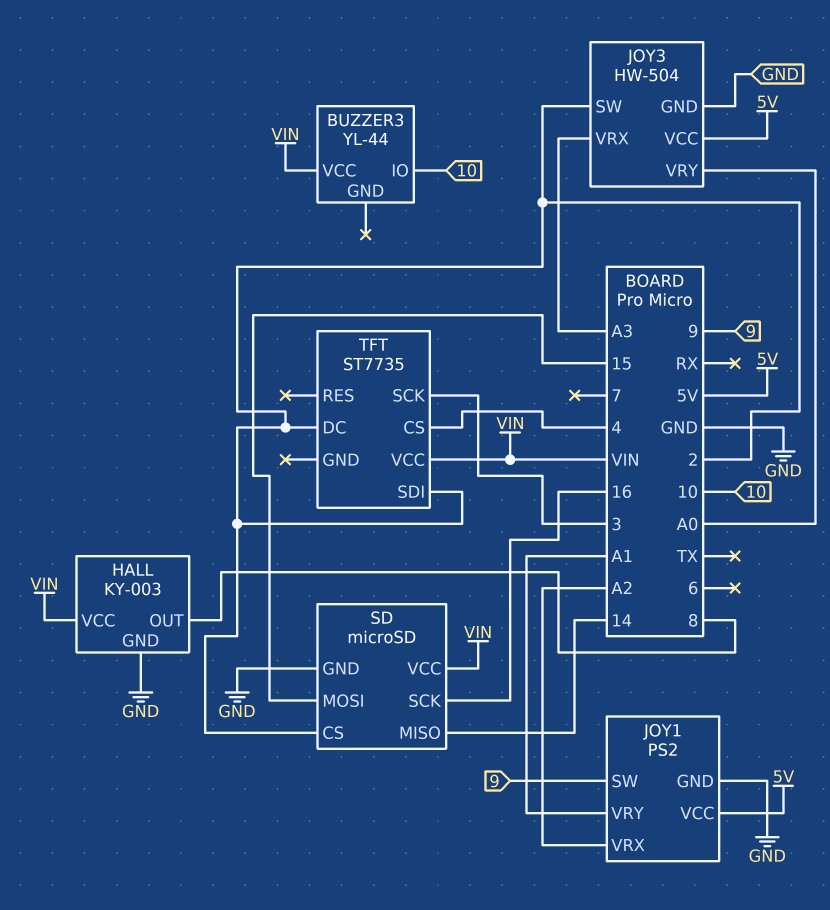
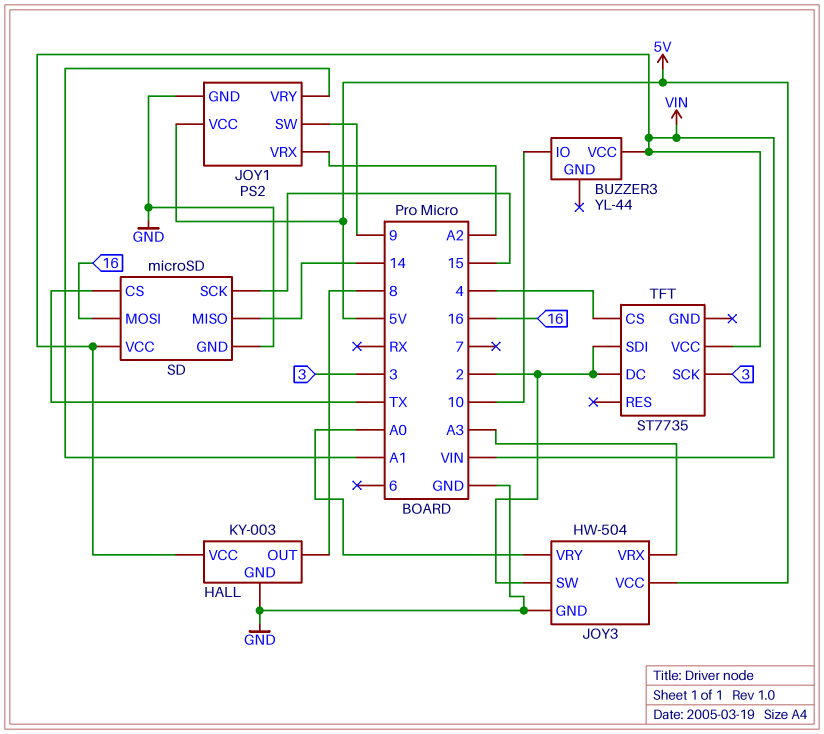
SD pin CS: 2 -> TX
SD pin MOSI: 15 -> 16
SD pin SCK: 16 -> 15

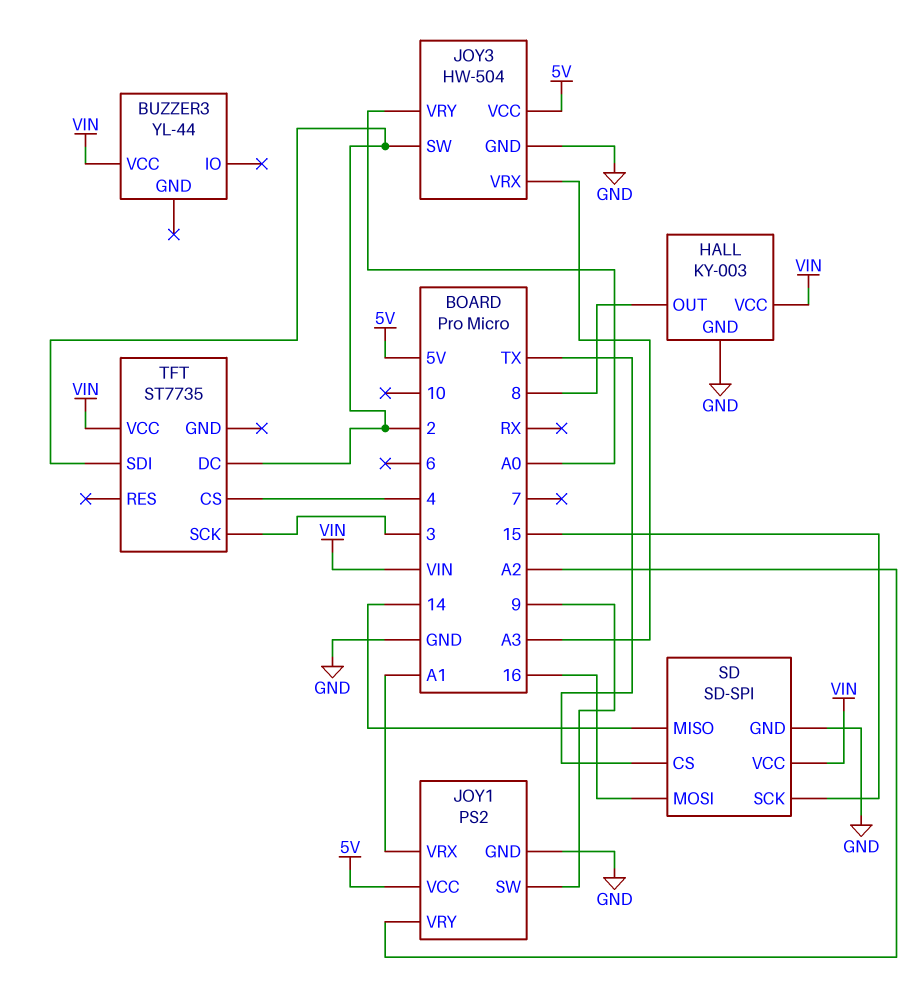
BUZZER3 pin IO: 10 -> none
JOY1 pin VRX: A2 -> A1
JOY1 pin VRY: A1 -> A2
SD: microSD -> SD-SPI

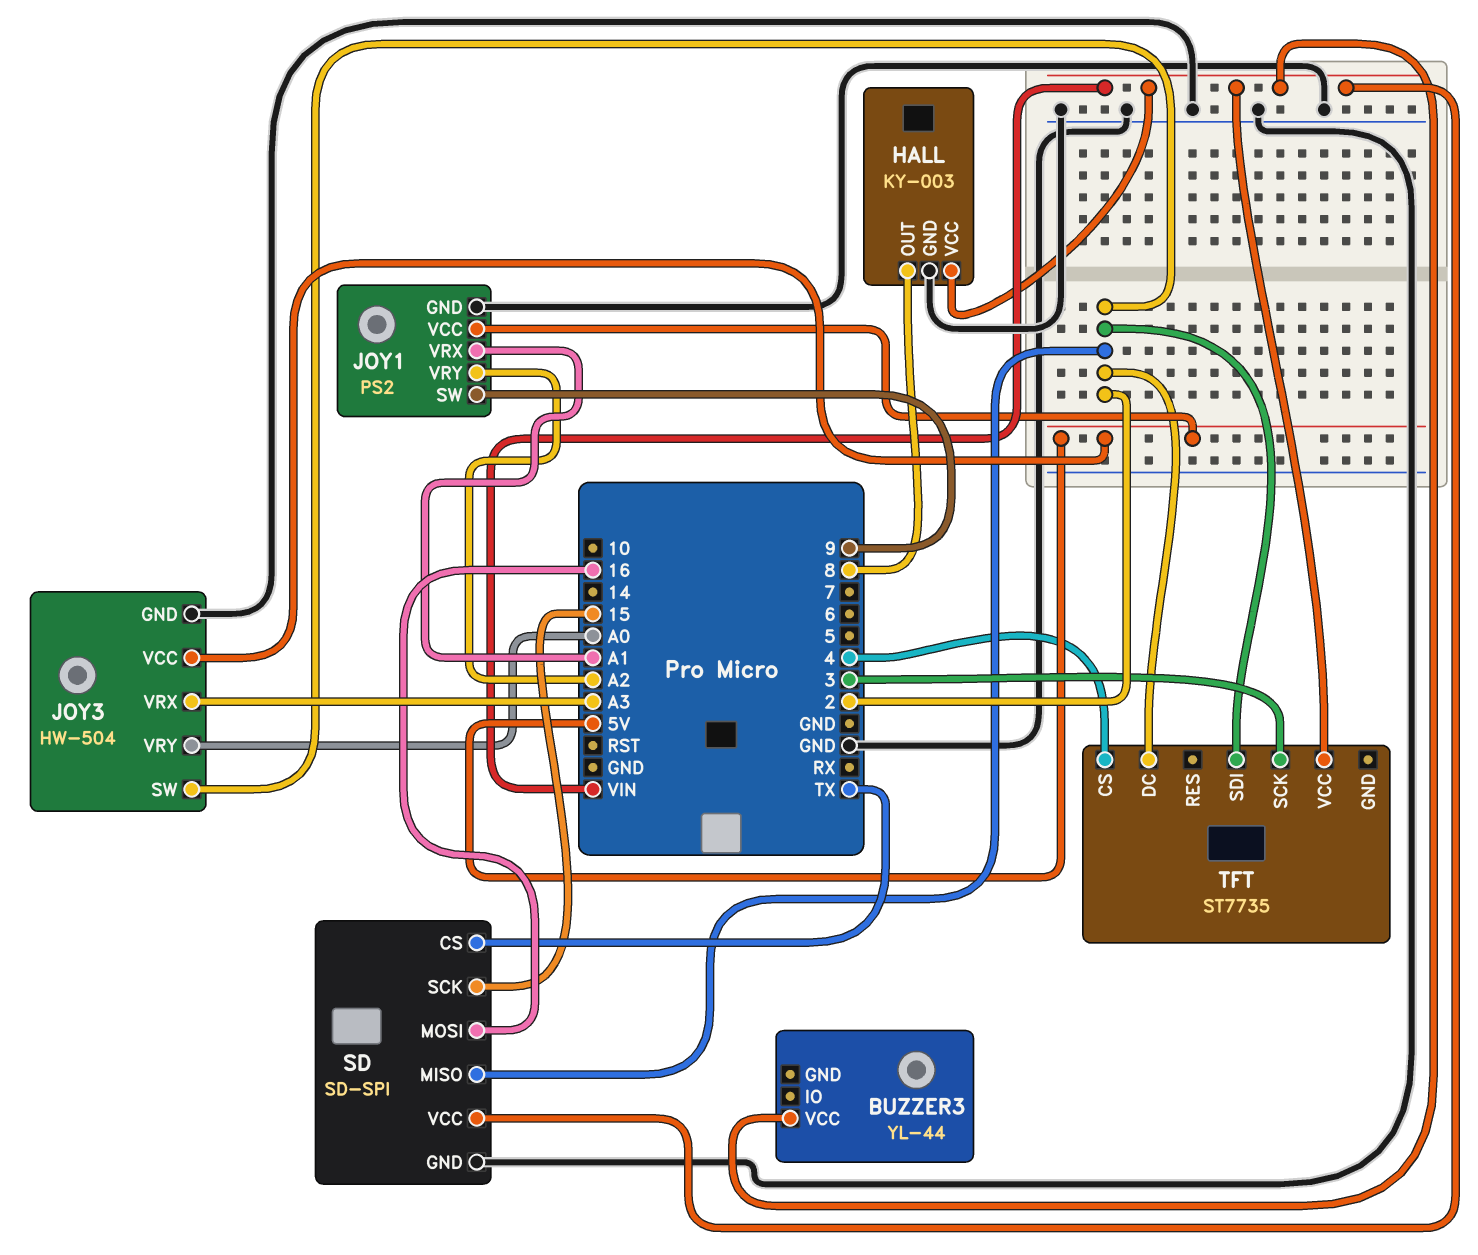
SD pin MISO: 14 -> 2

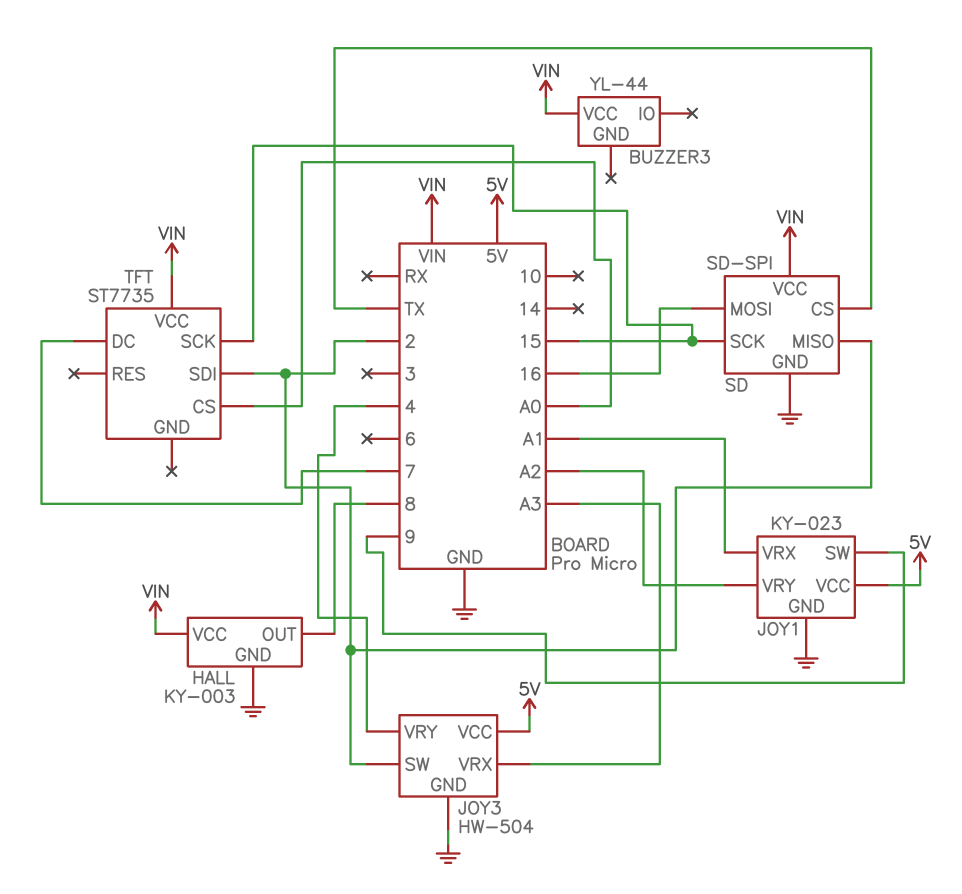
JOY1: PS2 -> KY-023
JOY3 pin VRY: A0 -> 4
TFT pin CS: 4 -> A0
TFT pin DC: 2 -> 7
TFT pin SCK: 3 -> 15

